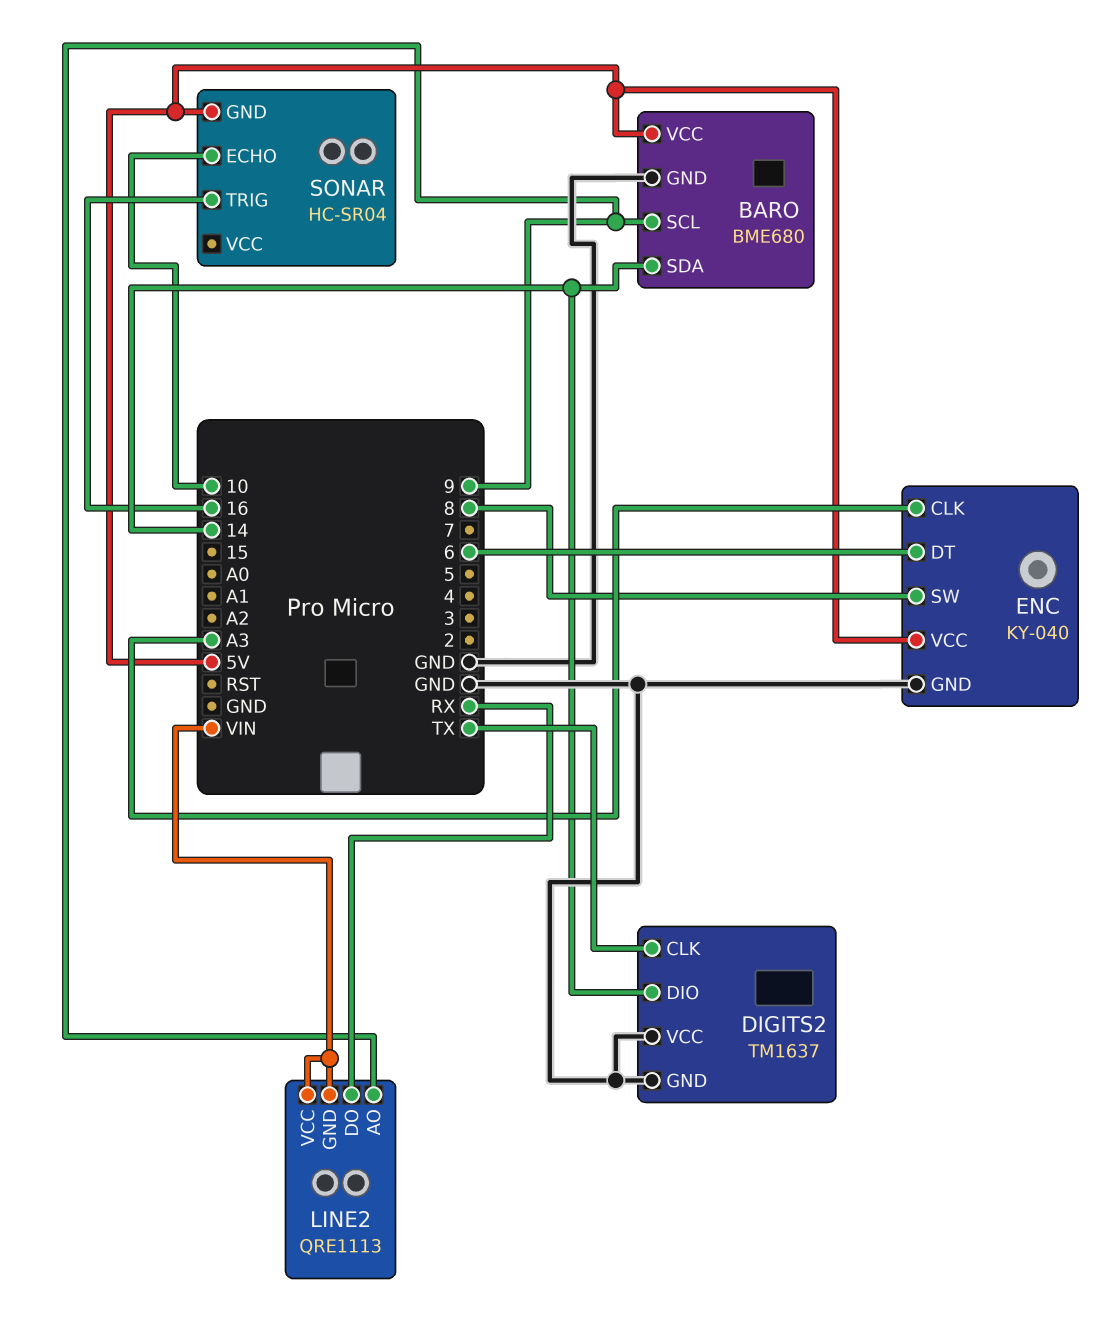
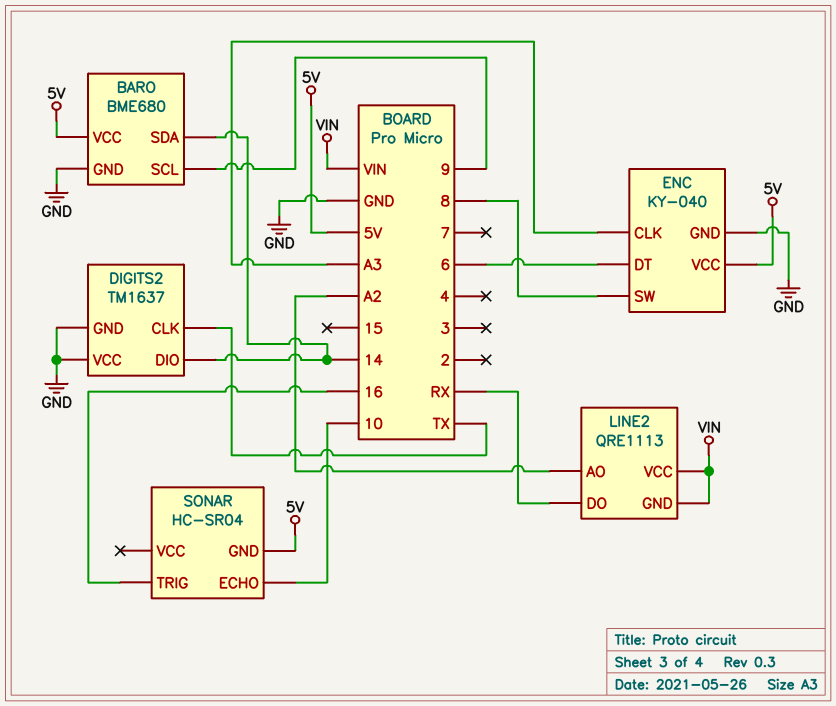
LINE2 pin AO: 9 -> A2

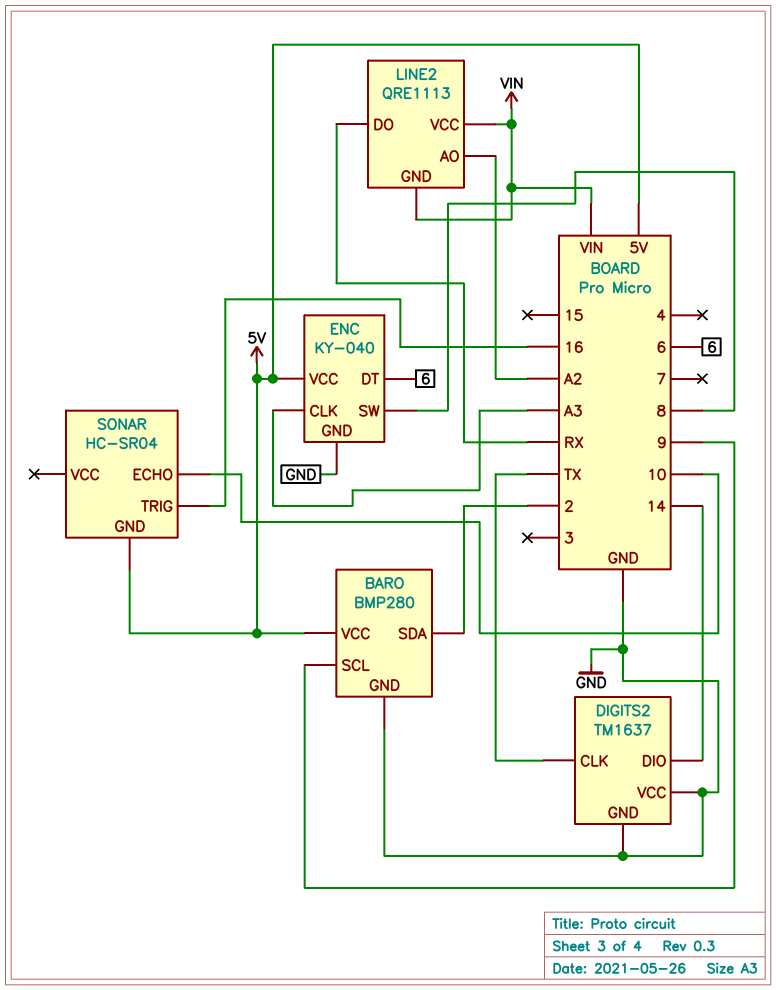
BARO: BME680 -> BMP280
BARO pin SDA: 14 -> 2

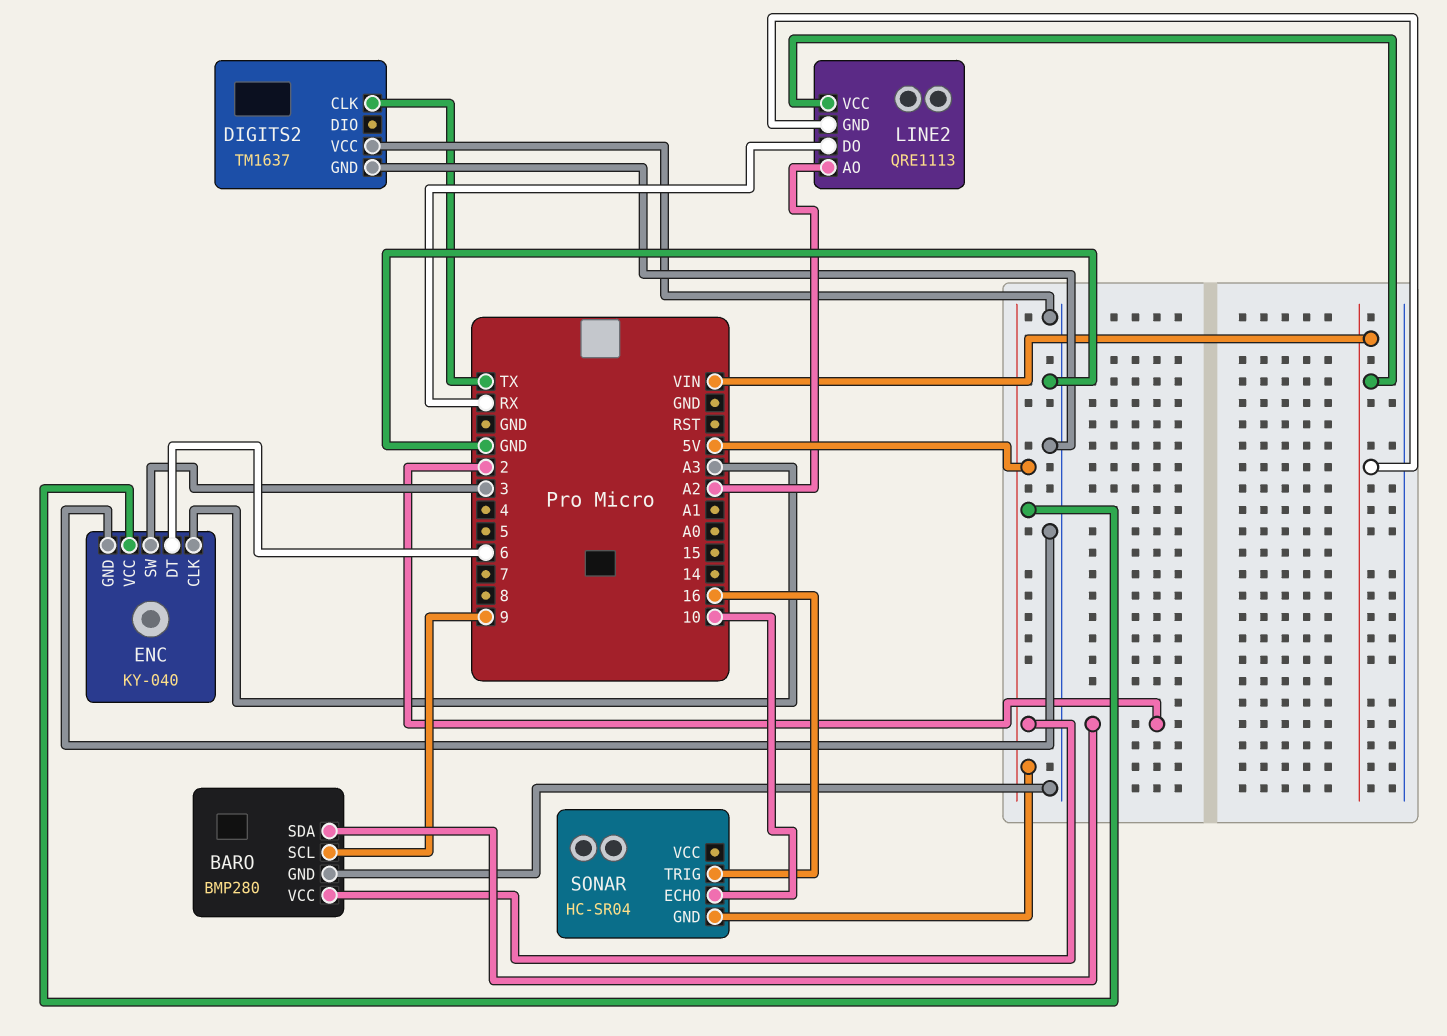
DIGITS2 pin DIO: 14 -> none
ENC pin SW: 8 -> 3

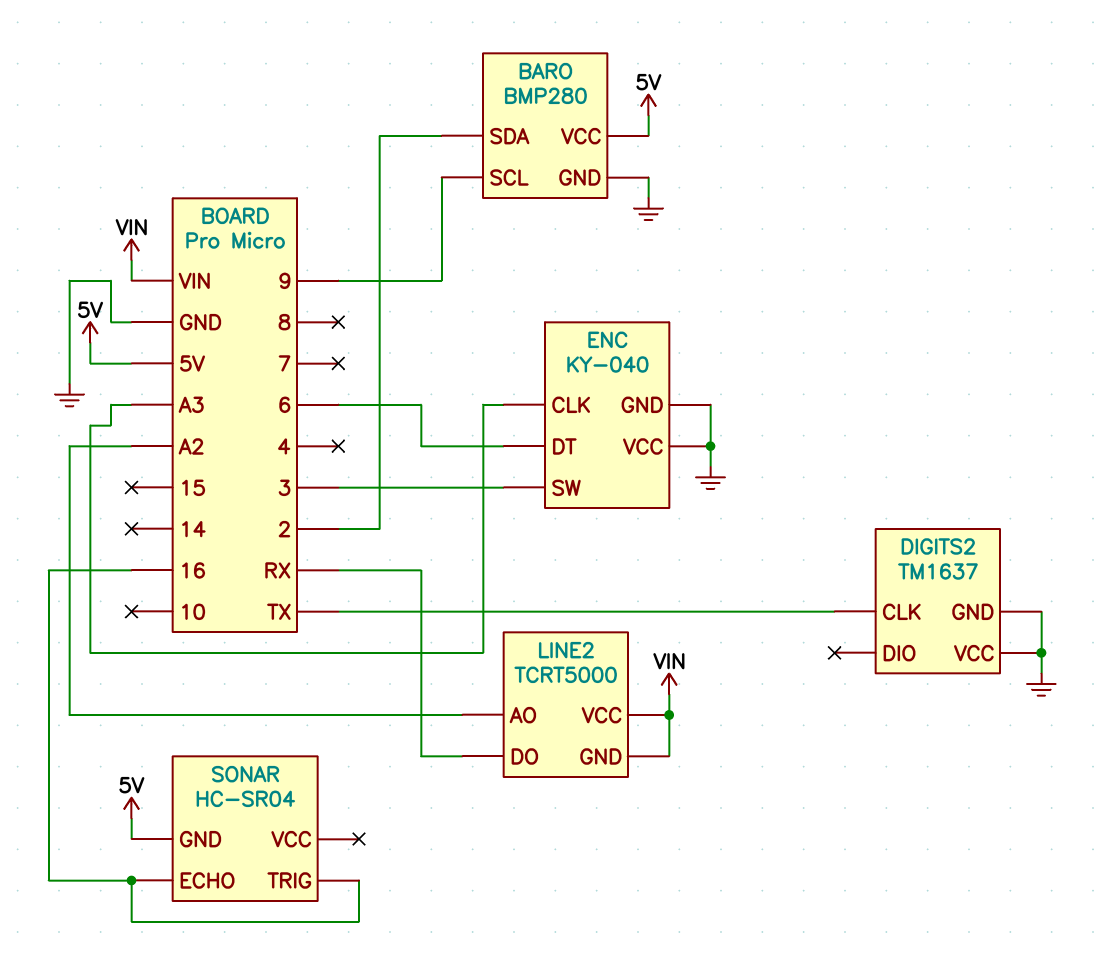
ENC pin VCC: 5V -> GND
LINE2: QRE1113 -> TCRT5000
SONAR pin ECHO: 10 -> 16

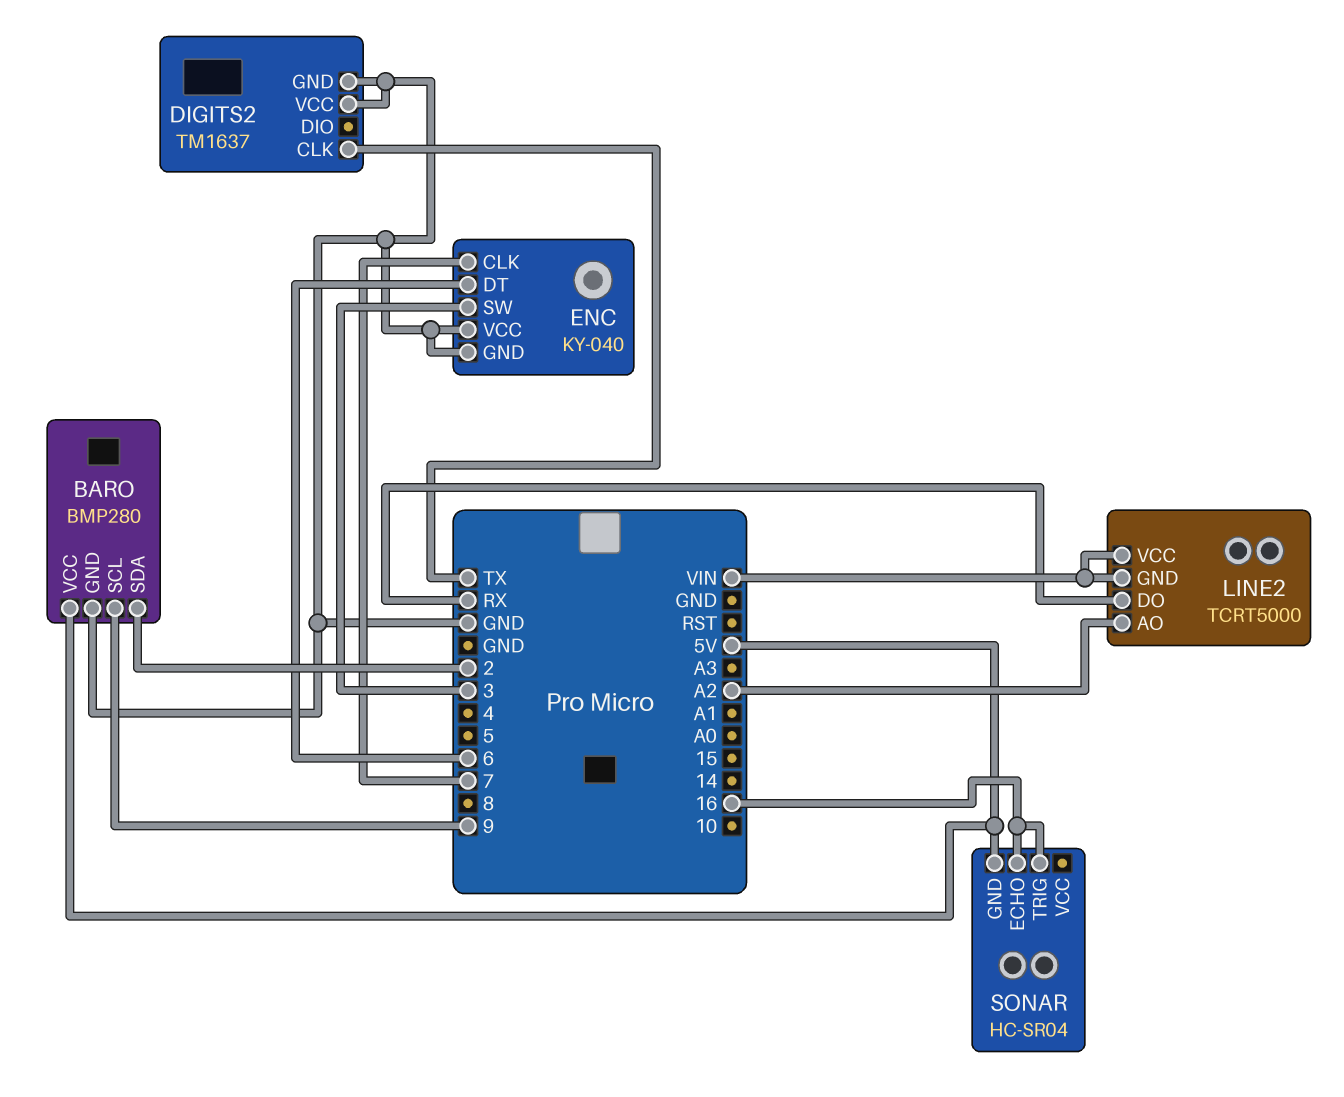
ENC pin CLK: A3 -> 7

